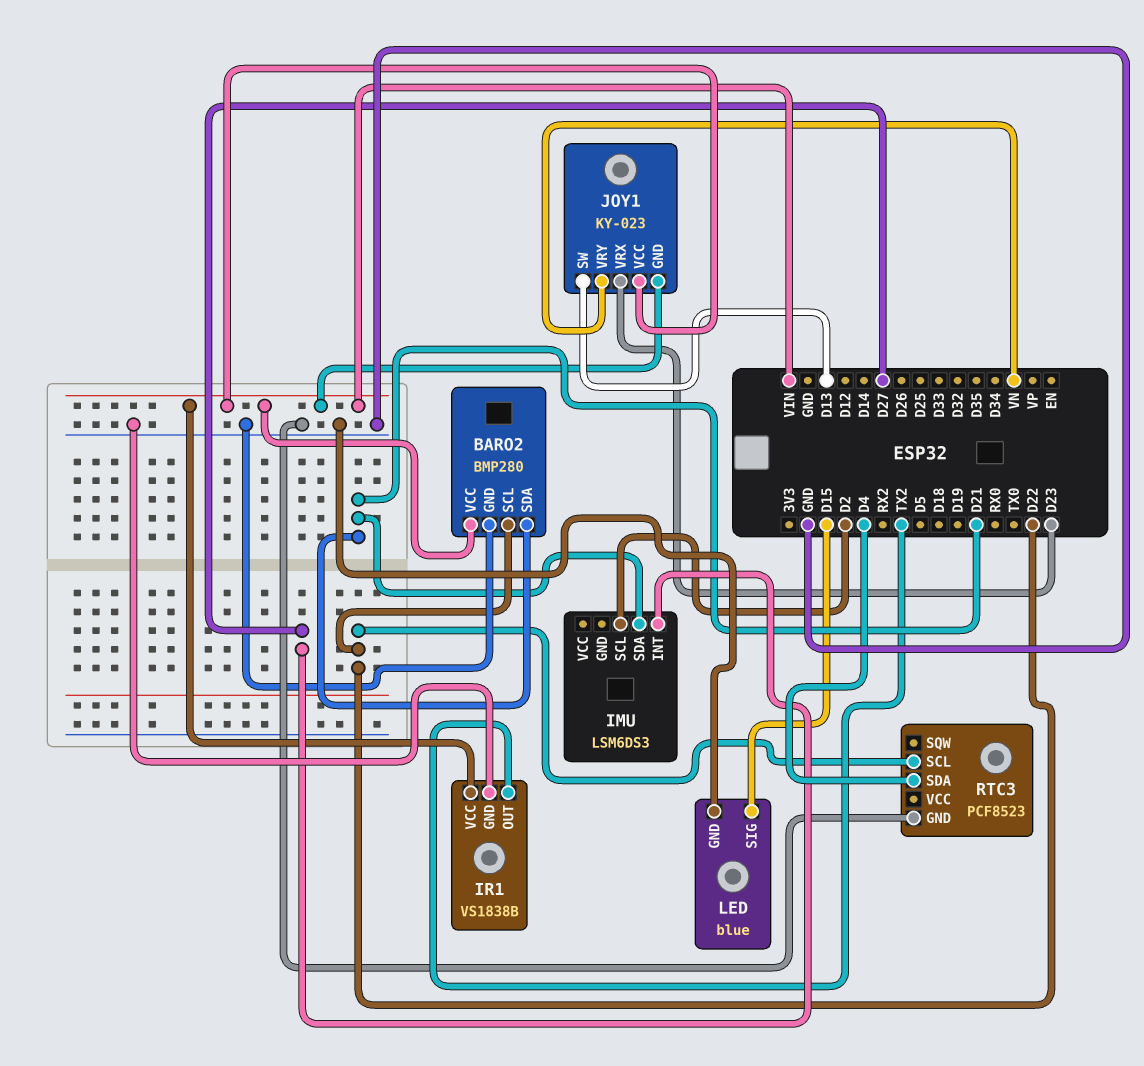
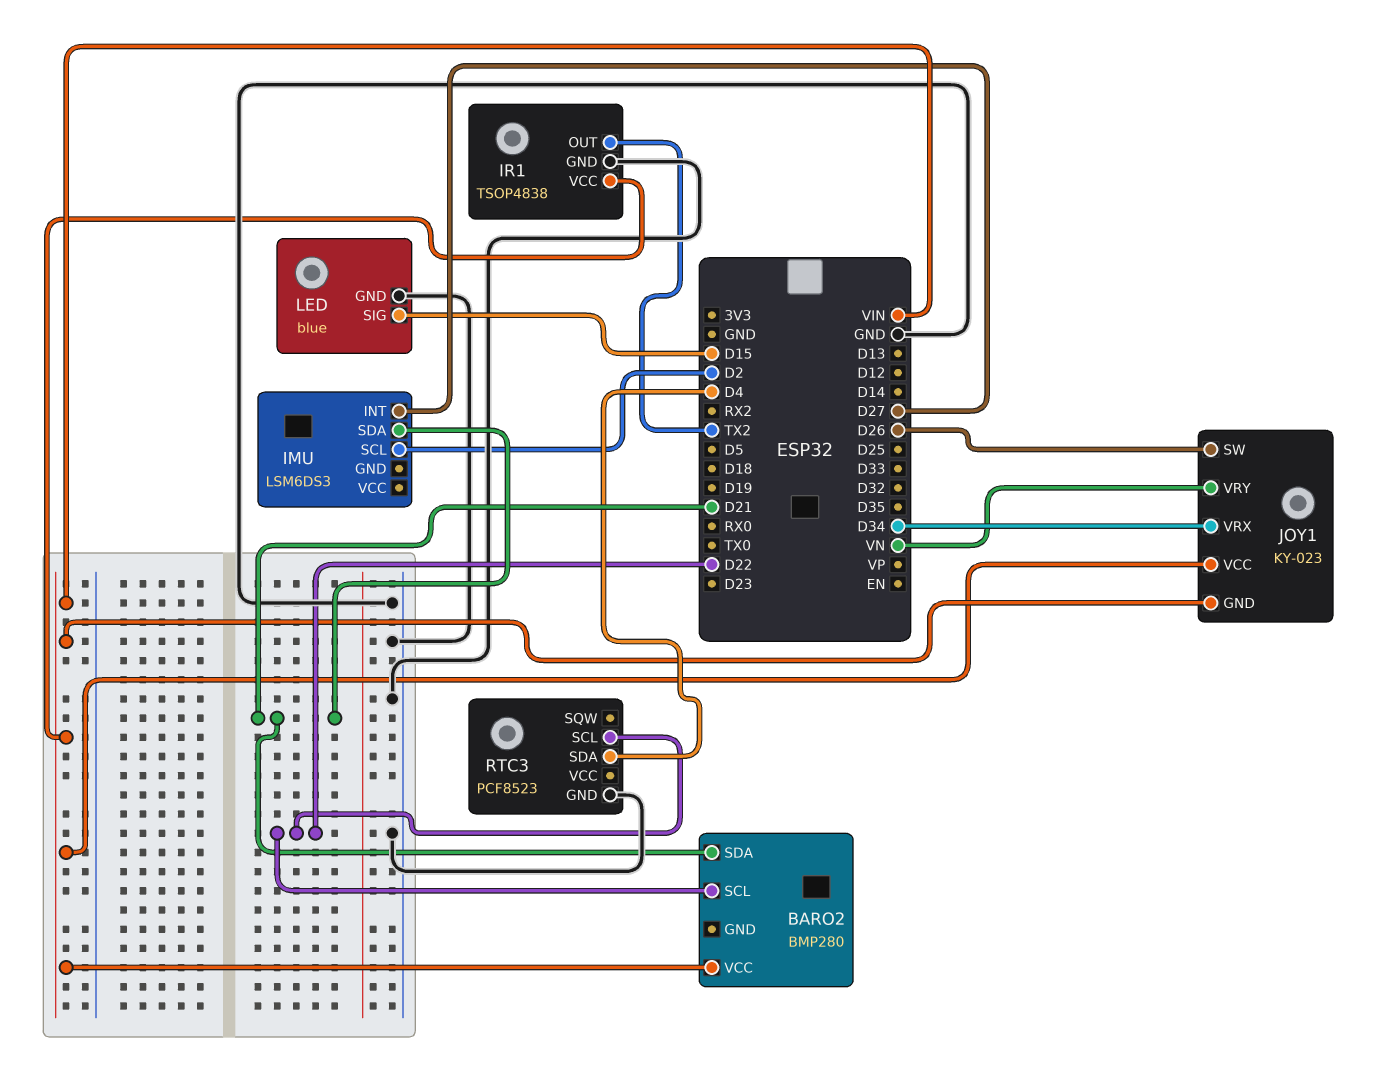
BARO2 pin GND: GND -> none
IR1: VS1838B -> TSOP4838
JOY1 pin SW: D13 -> D26
JOY1 pin VRX: D23 -> D34

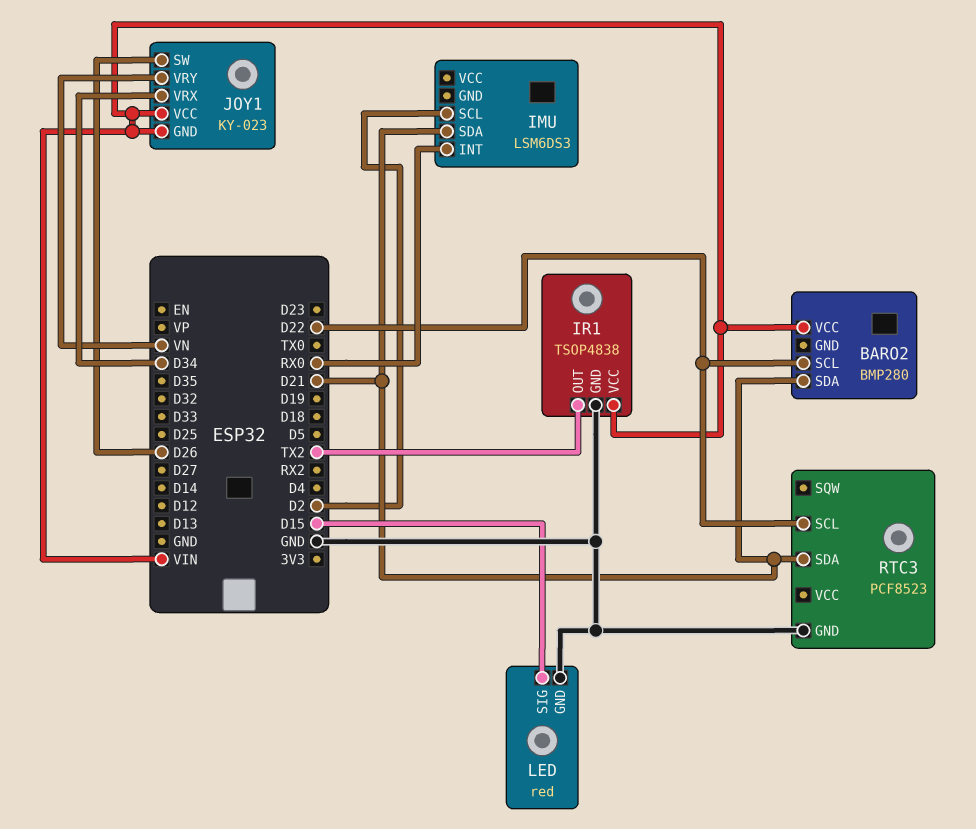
IMU pin INT: D27 -> RX0
LED: blue -> red
RTC3 pin SDA: D4 -> D21

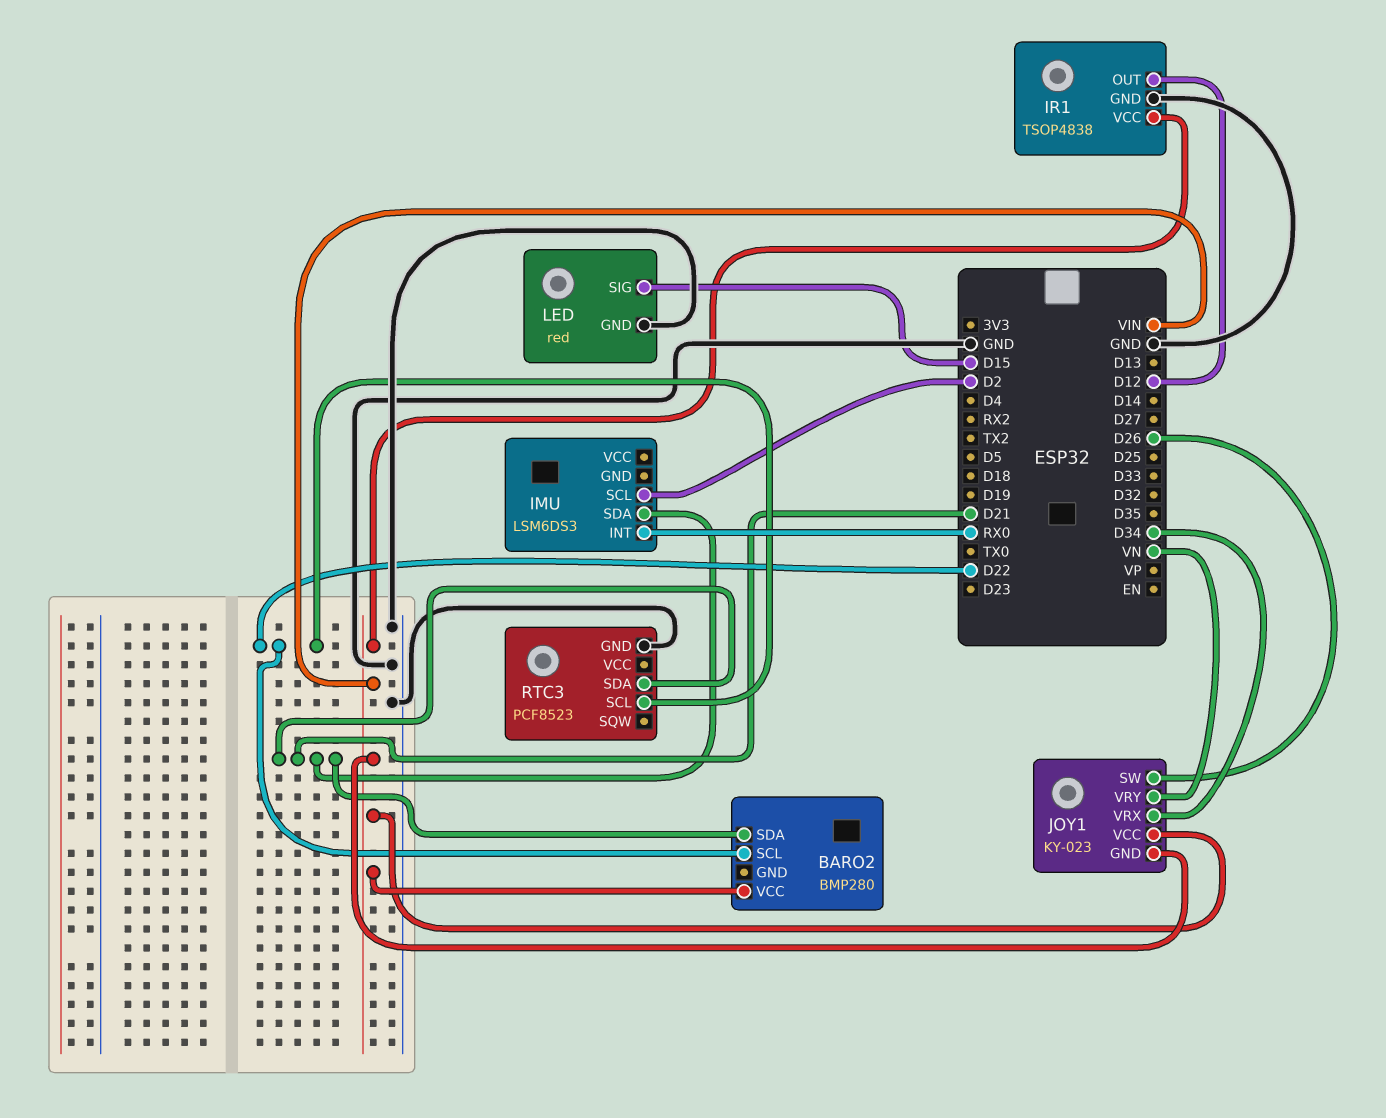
IR1 pin OUT: TX2 -> D12

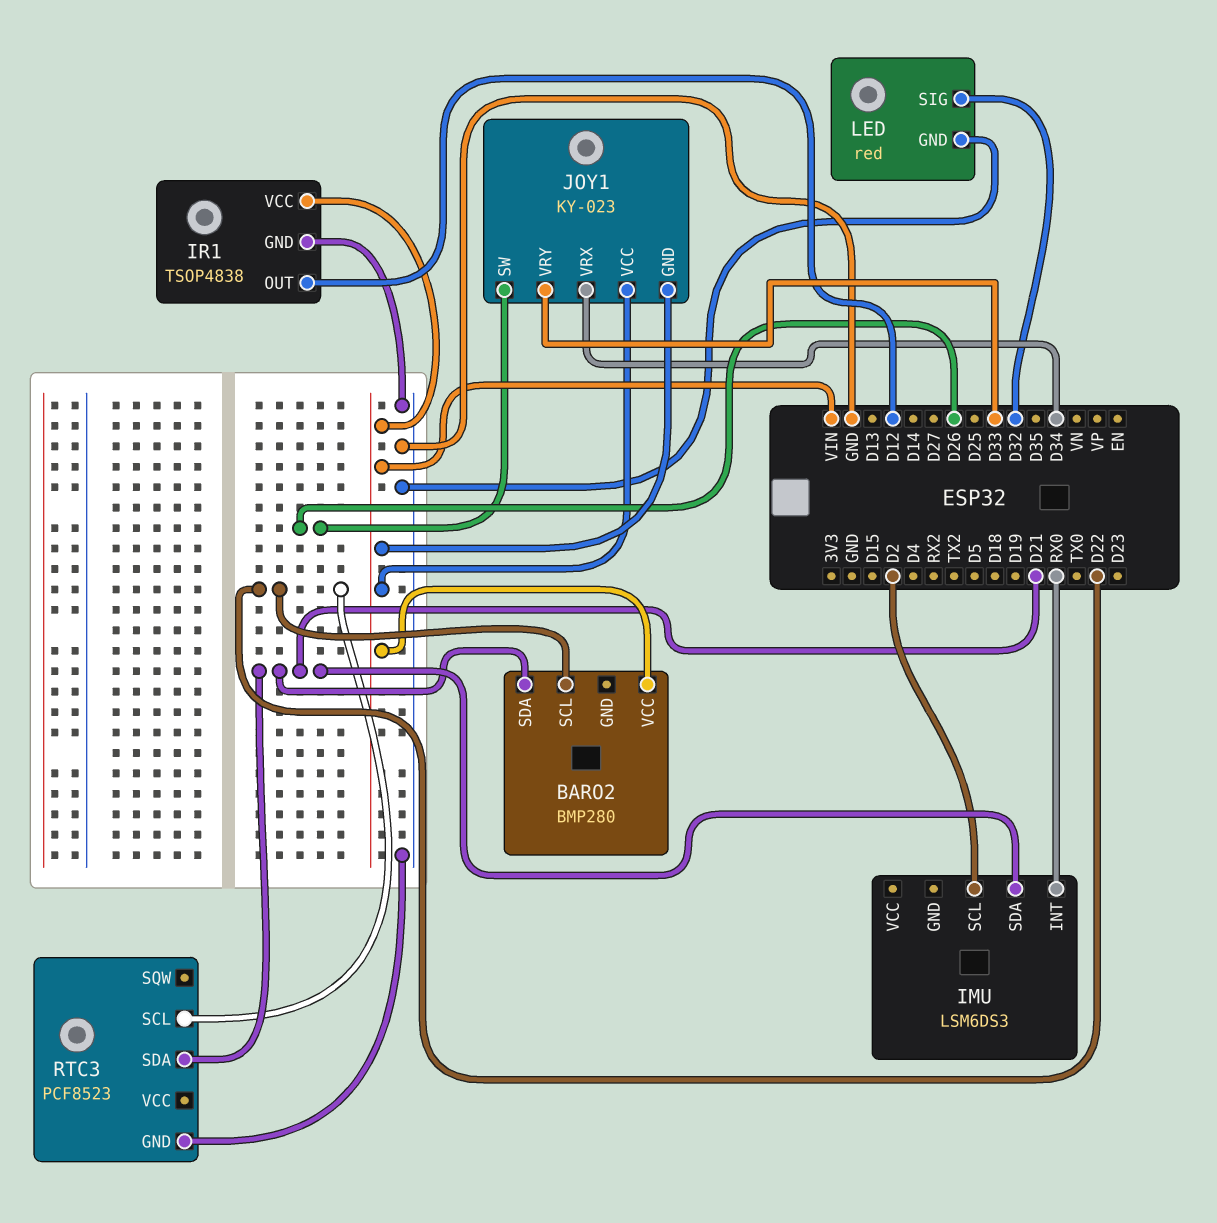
JOY1 pin VRY: VN -> D33
LED pin SIG: D15 -> D32

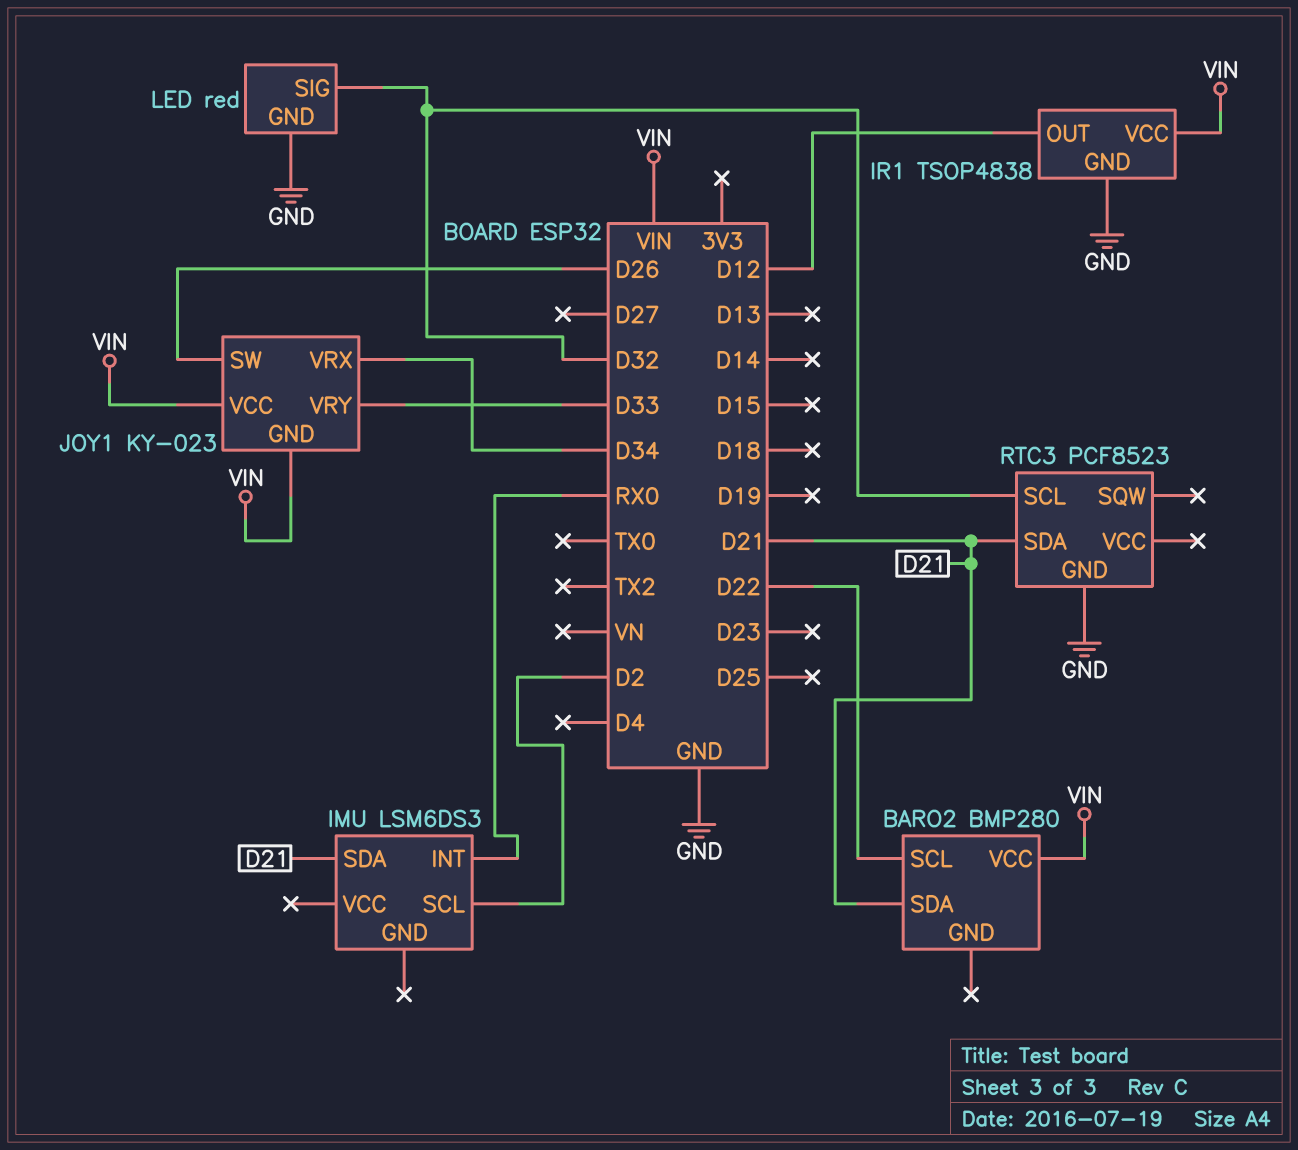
RTC3 pin SCL: D22 -> D32

